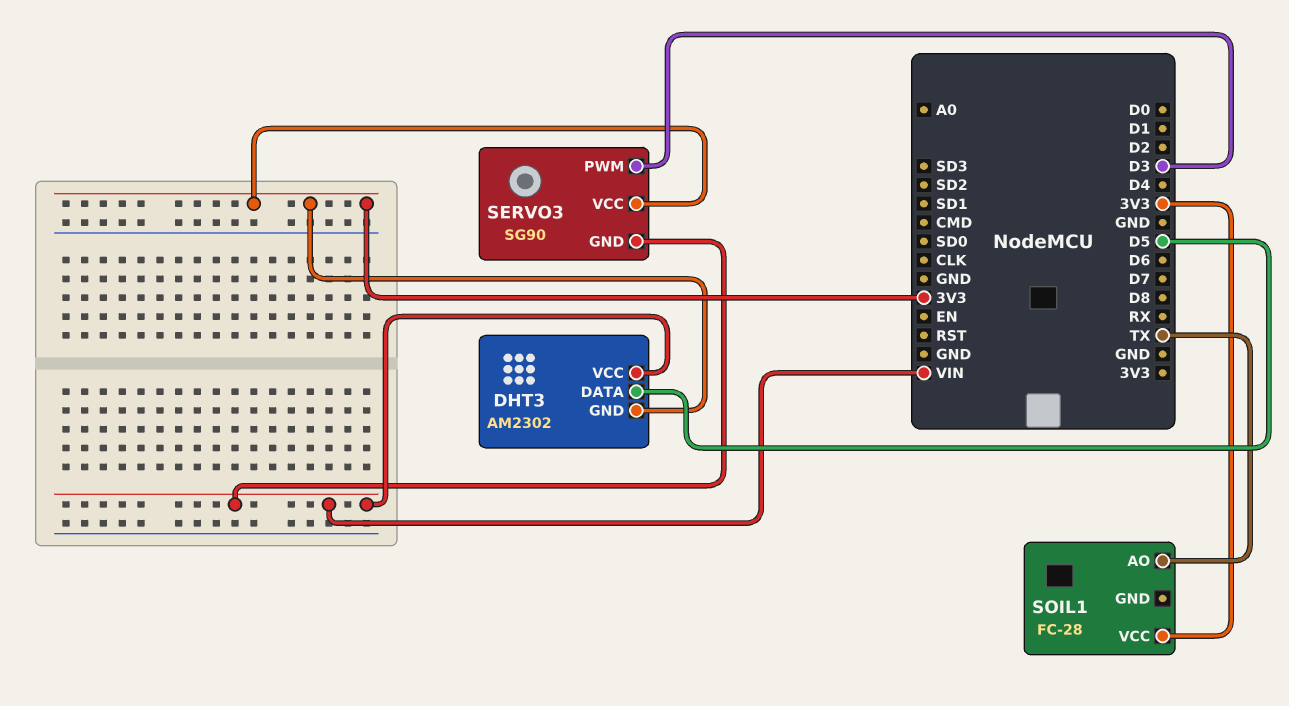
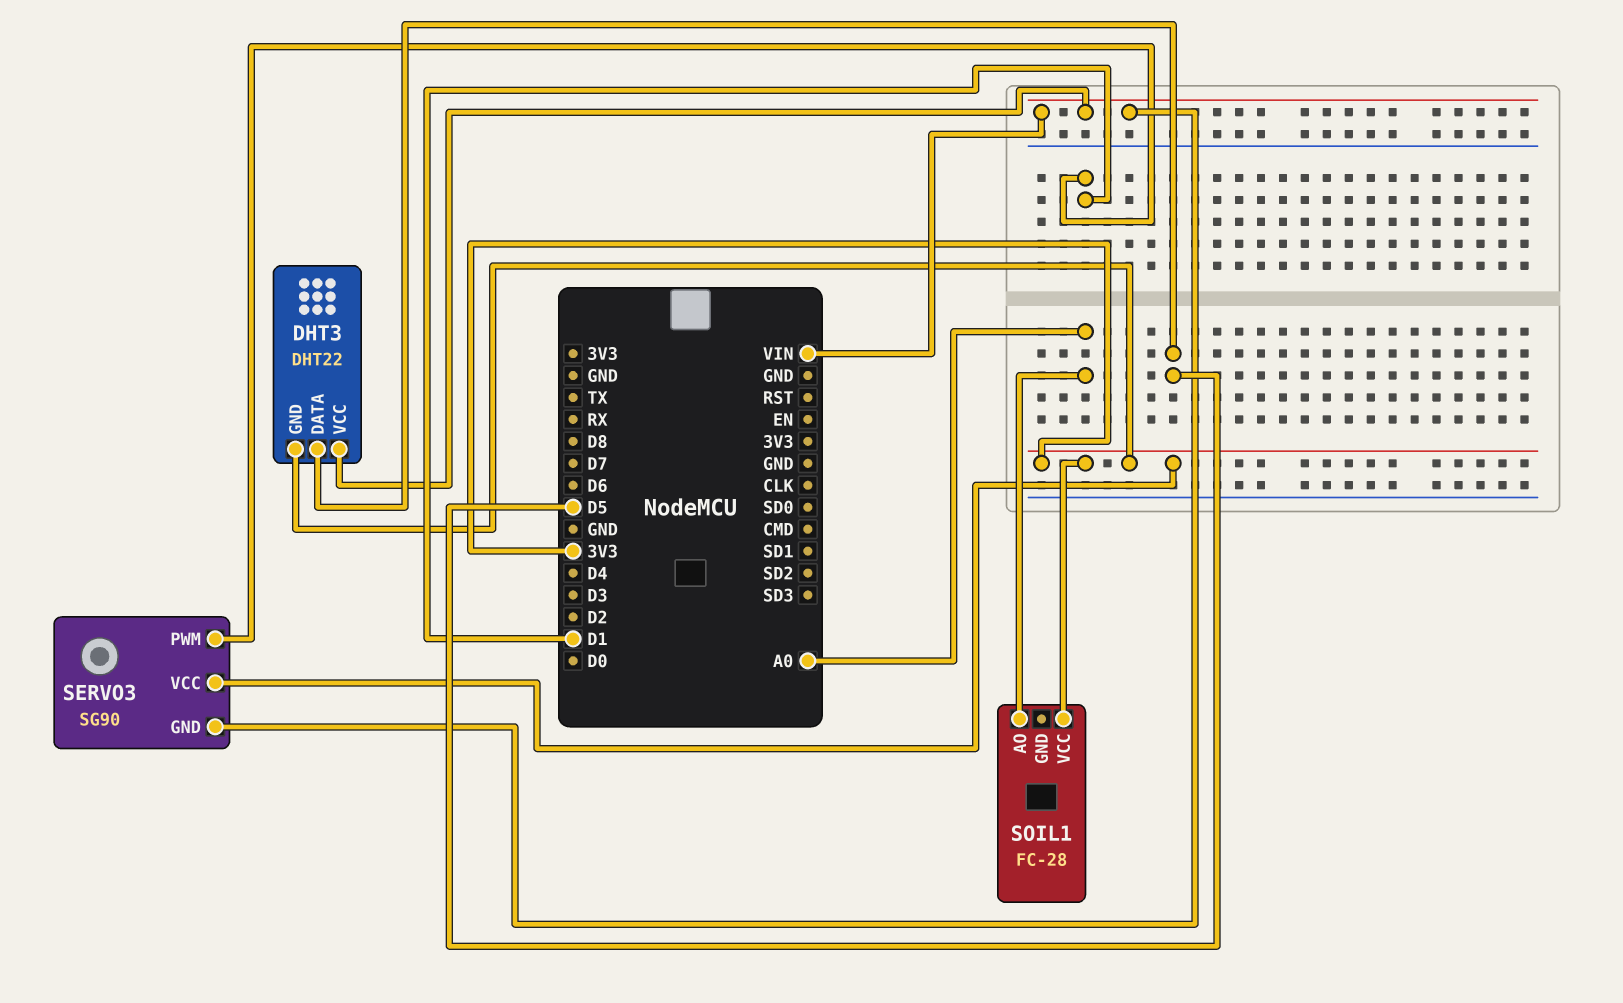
DHT3: AM2302 -> DHT22
SERVO3 pin PWM: D3 -> D1
SOIL1 pin AO: TX -> A0

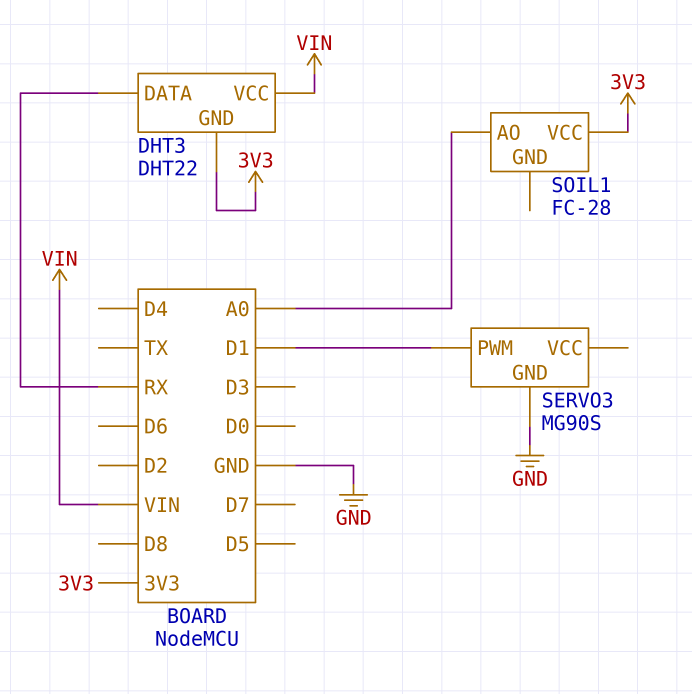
DHT3 pin DATA: D5 -> RX
SERVO3: SG90 -> MG90S
SERVO3 pin GND: VIN -> GND
SERVO3 pin VCC: 3V3 -> none

